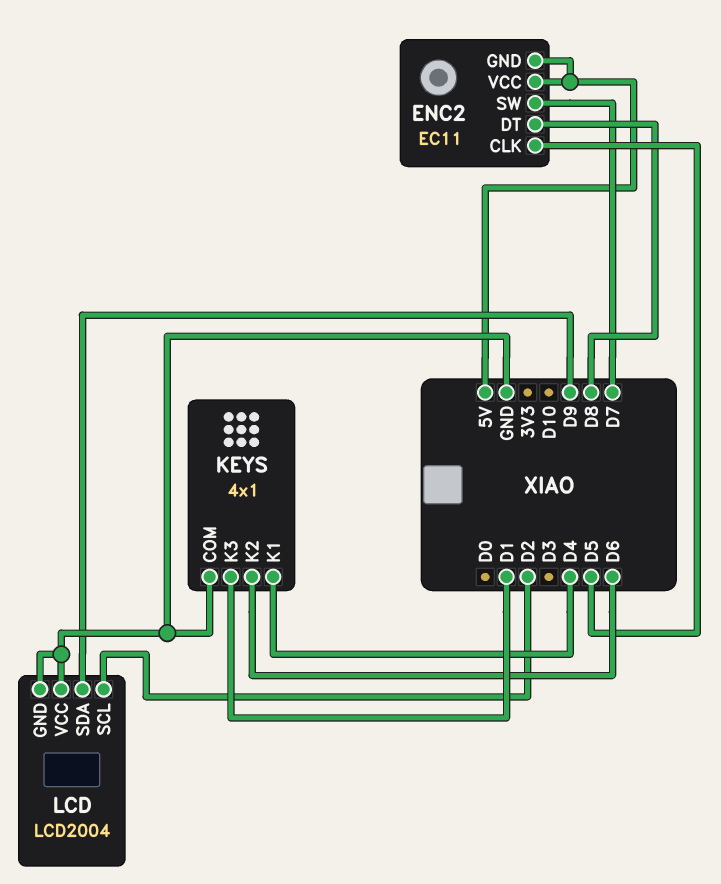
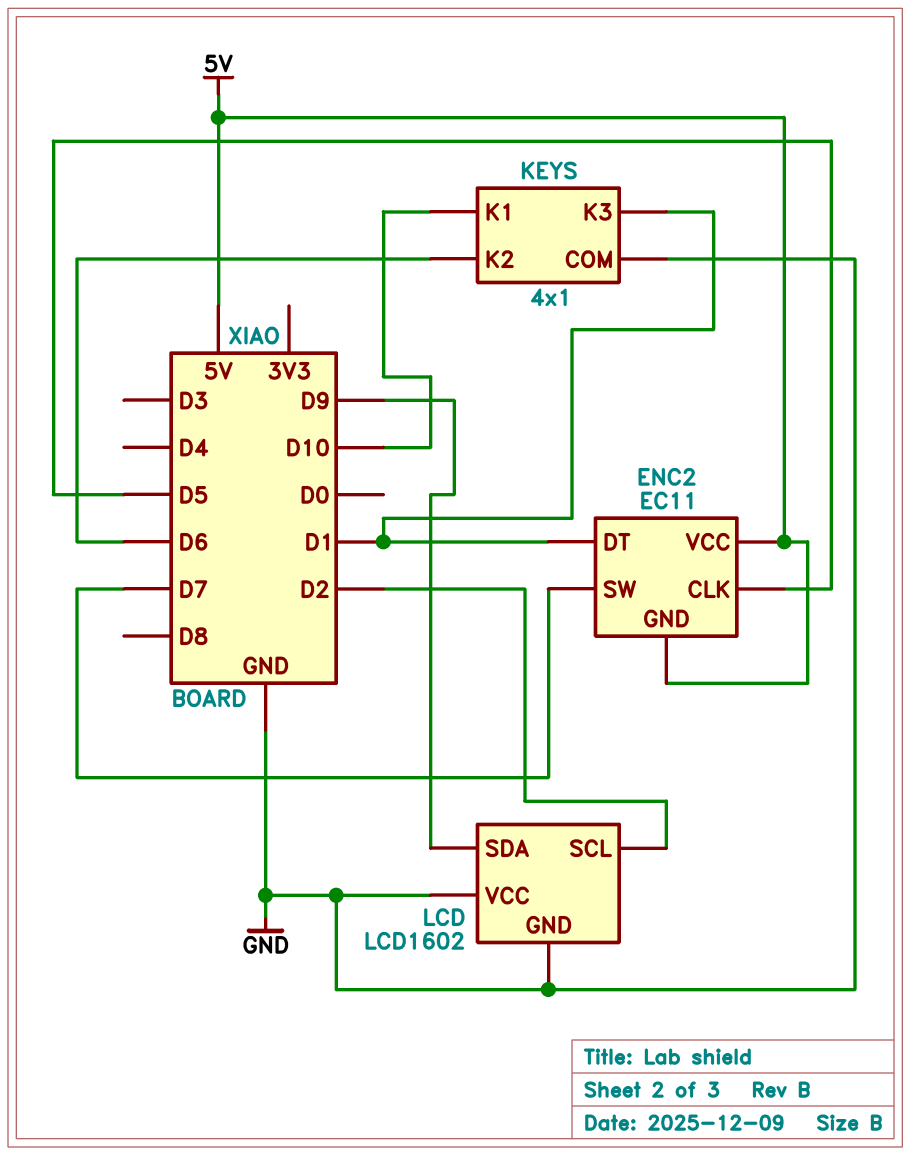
ENC2 pin DT: D8 -> D1
KEYS pin K1: D4 -> D10
LCD: LCD2004 -> LCD1602

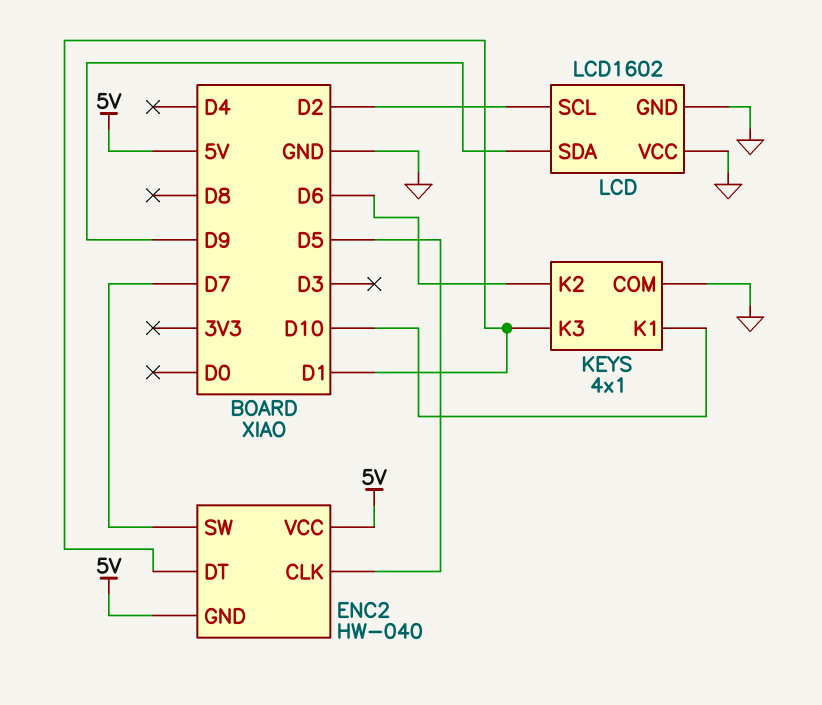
ENC2: EC11 -> HW-040

